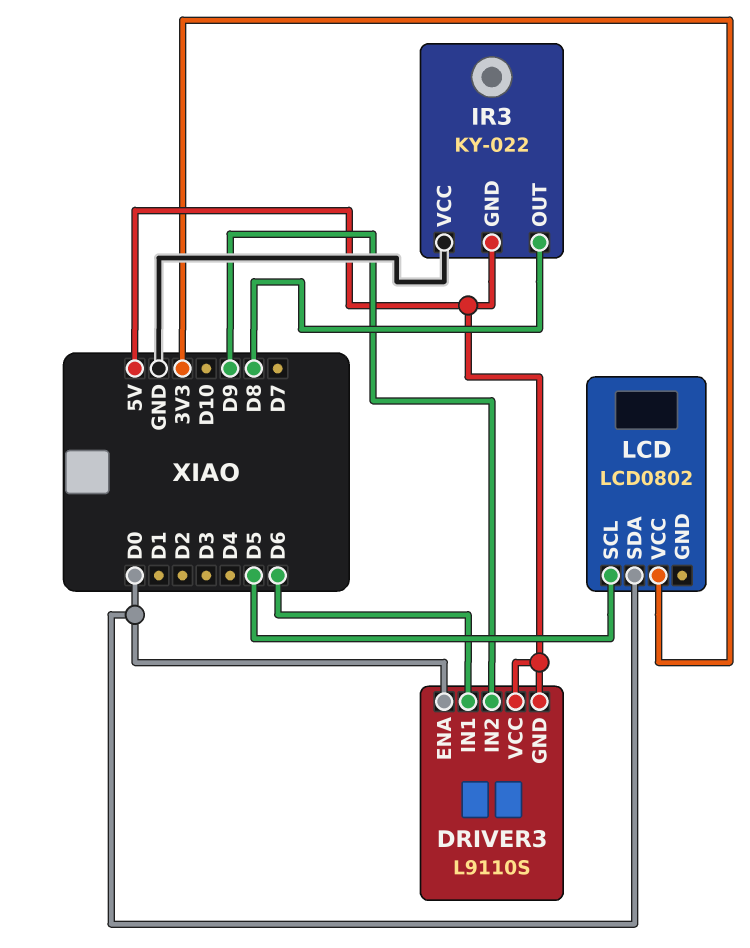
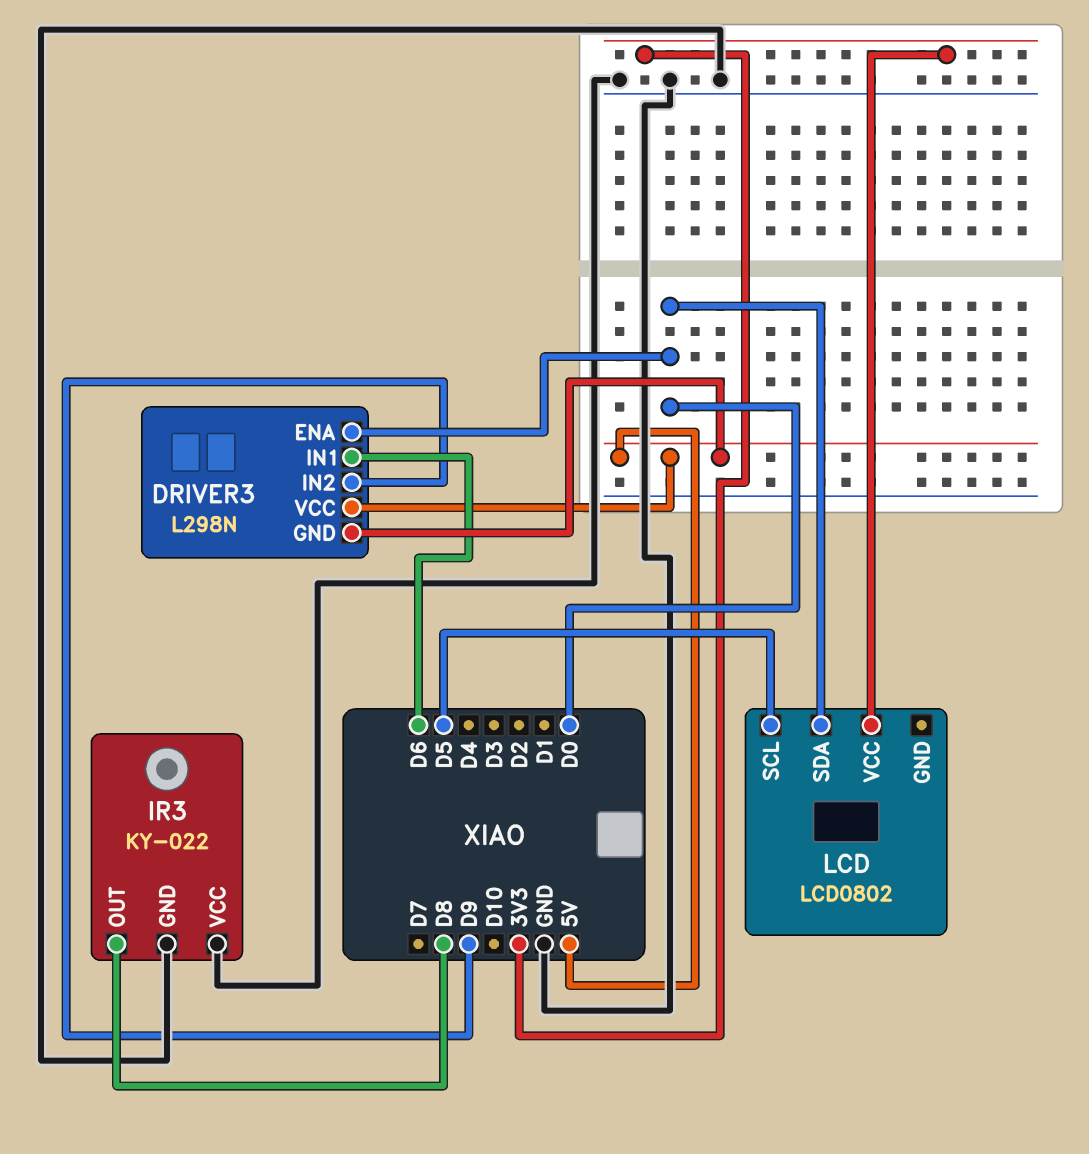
DRIVER3: L9110S -> L298N
IR3 pin GND: 5V -> GND

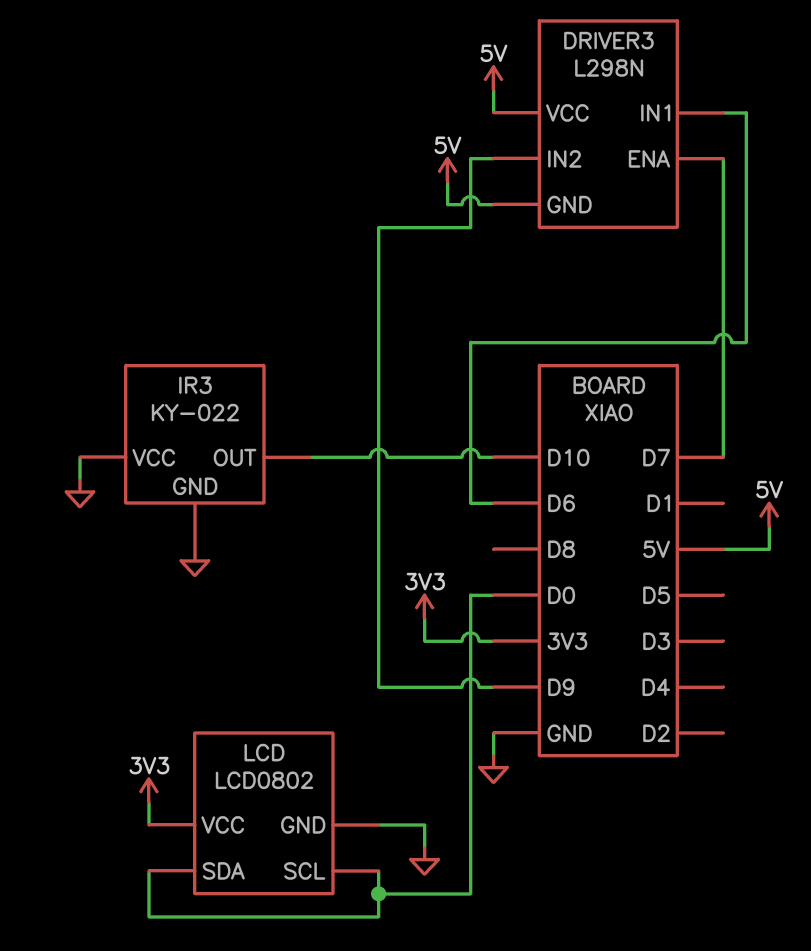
DRIVER3 pin ENA: D0 -> D7
IR3 pin OUT: D8 -> D10
LCD pin GND: none -> GND
LCD pin SCL: D5 -> D0

